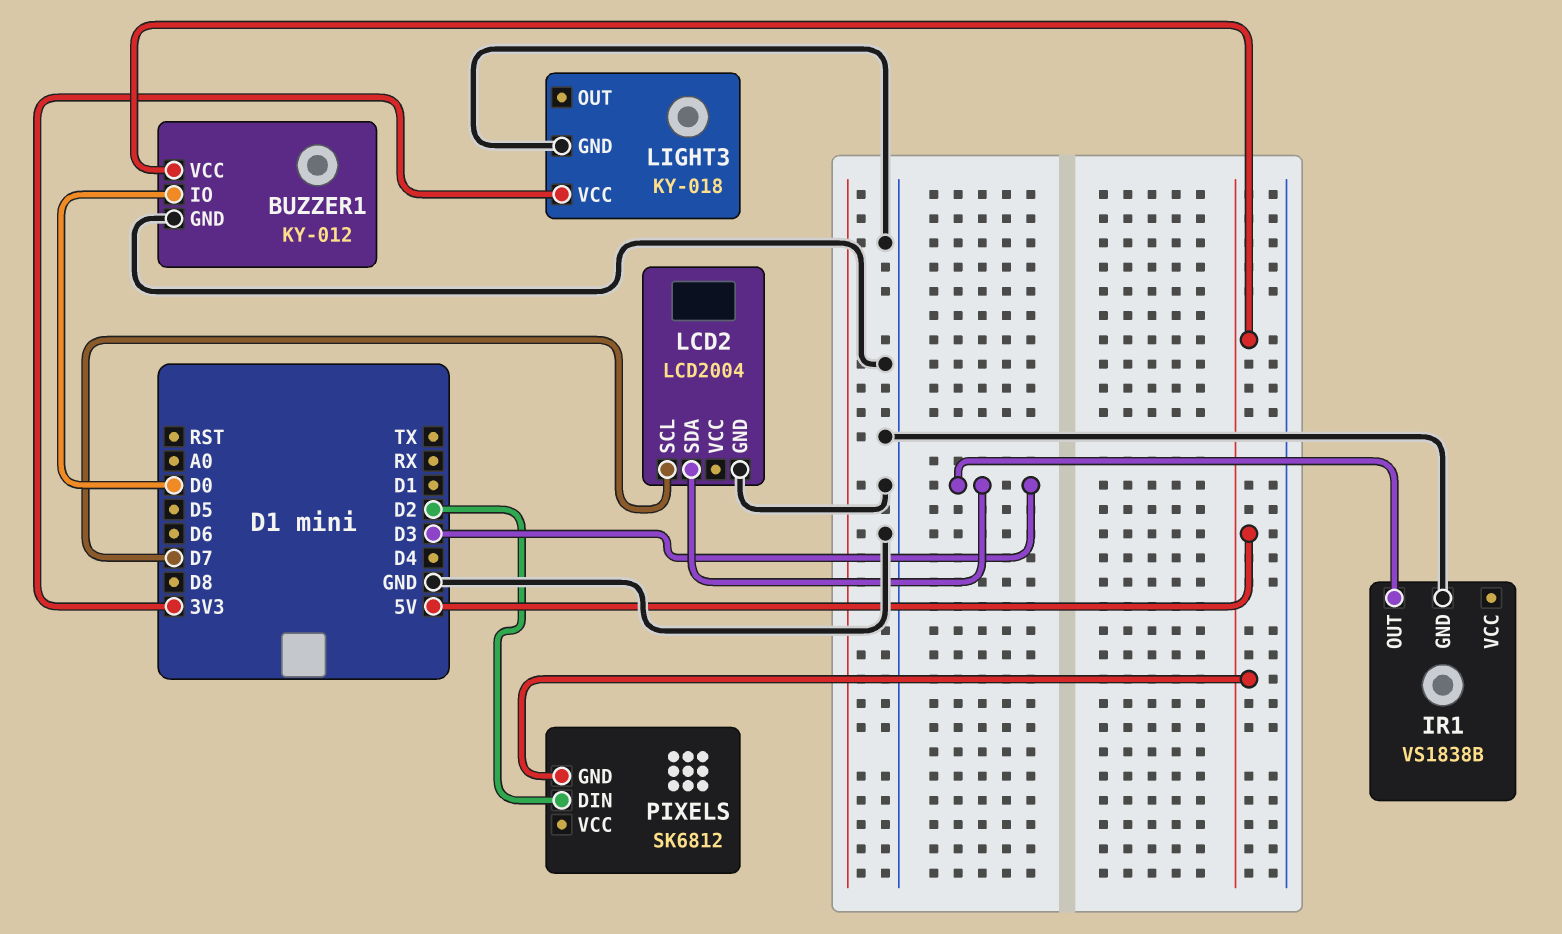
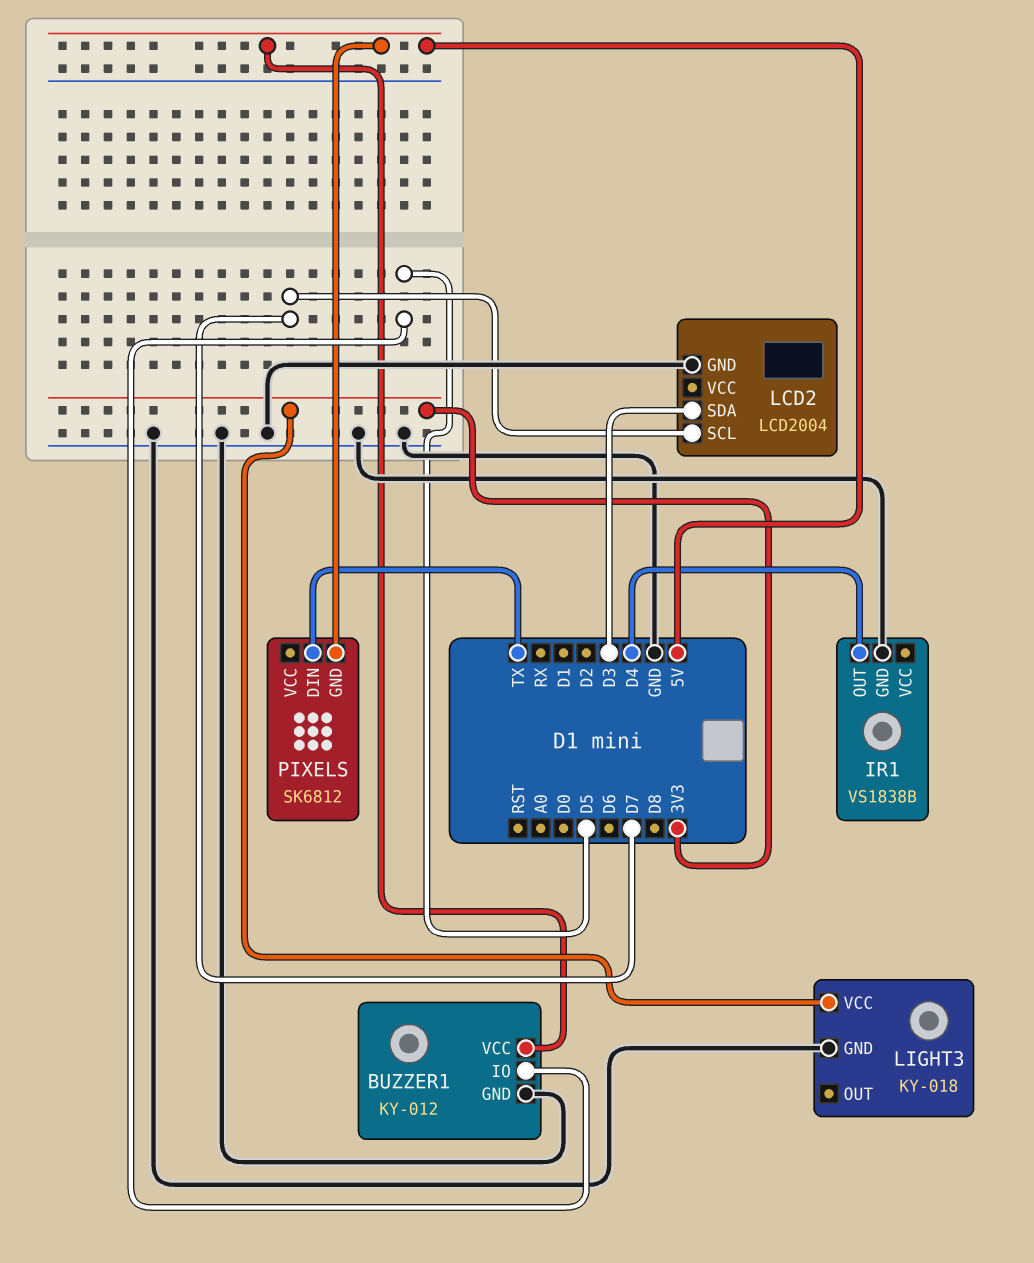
BUZZER1 pin IO: D0 -> D5
IR1 pin OUT: D3 -> D4
PIXELS pin DIN: D2 -> TX

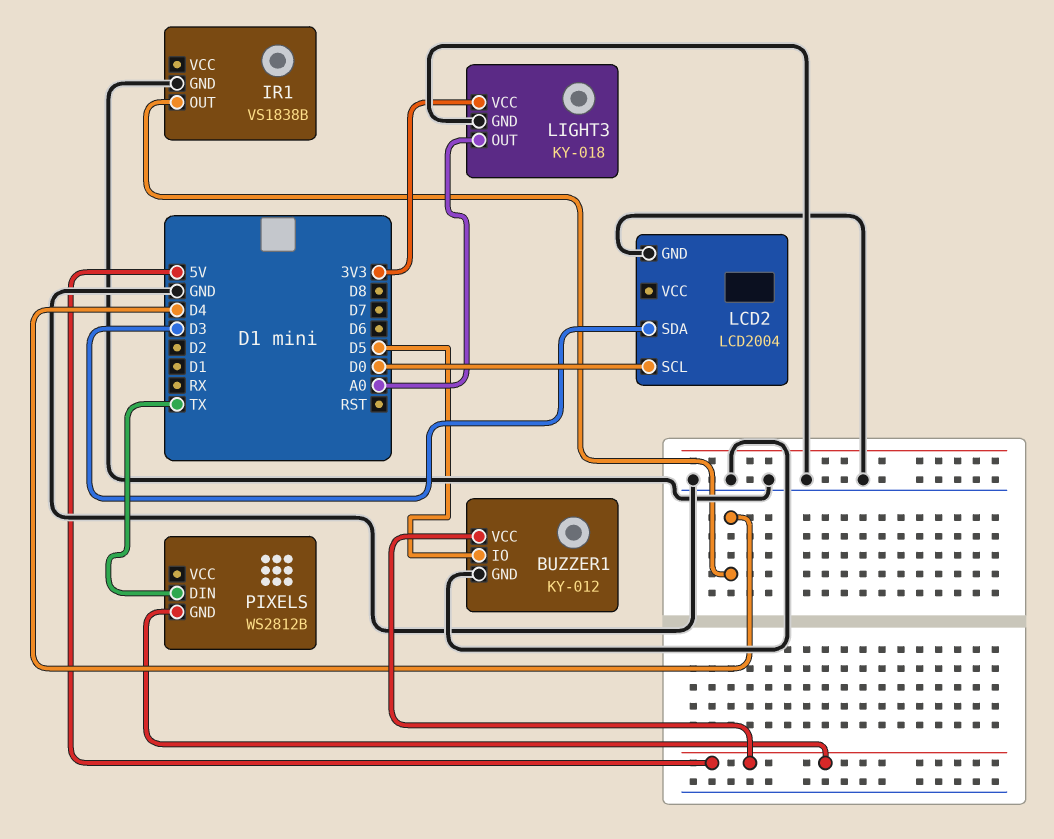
LCD2 pin SCL: D7 -> D0
LIGHT3 pin OUT: none -> A0
PIXELS: SK6812 -> WS2812B

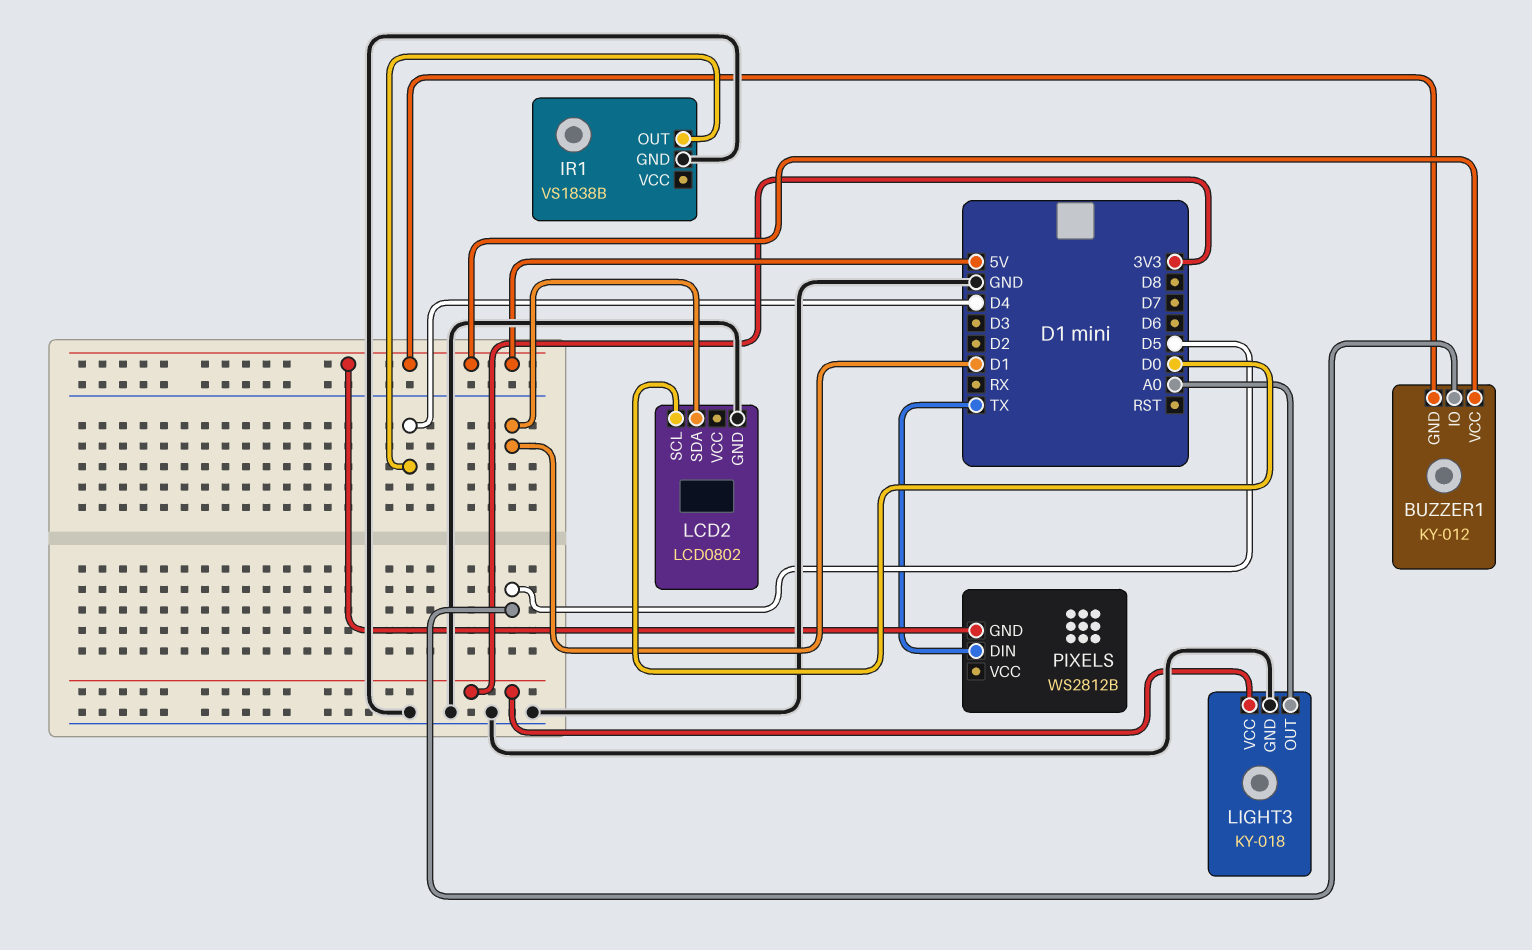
BUZZER1 pin GND: GND -> 5V
LCD2: LCD2004 -> LCD0802
LCD2 pin SDA: D3 -> D1

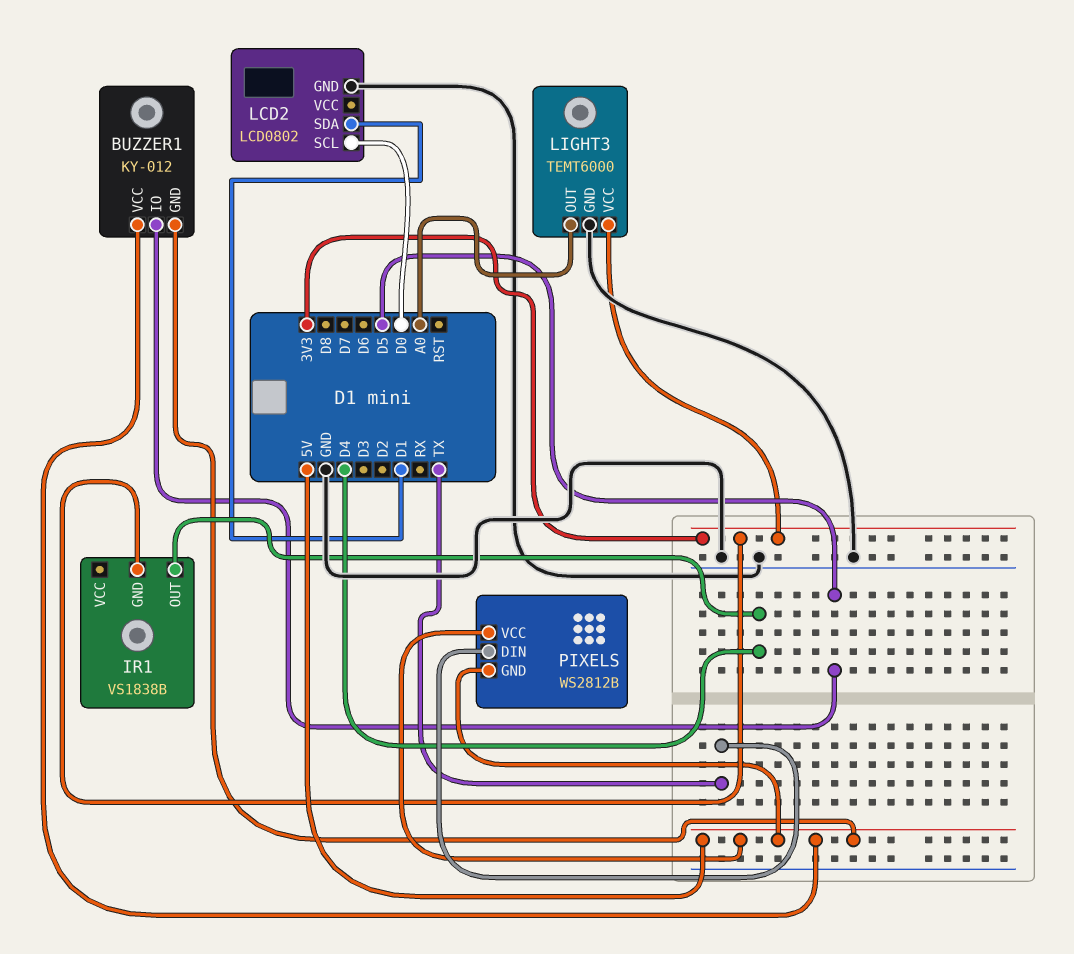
IR1 pin GND: GND -> 3V3
LIGHT3: KY-018 -> TEMT6000
PIXELS pin VCC: none -> 5V

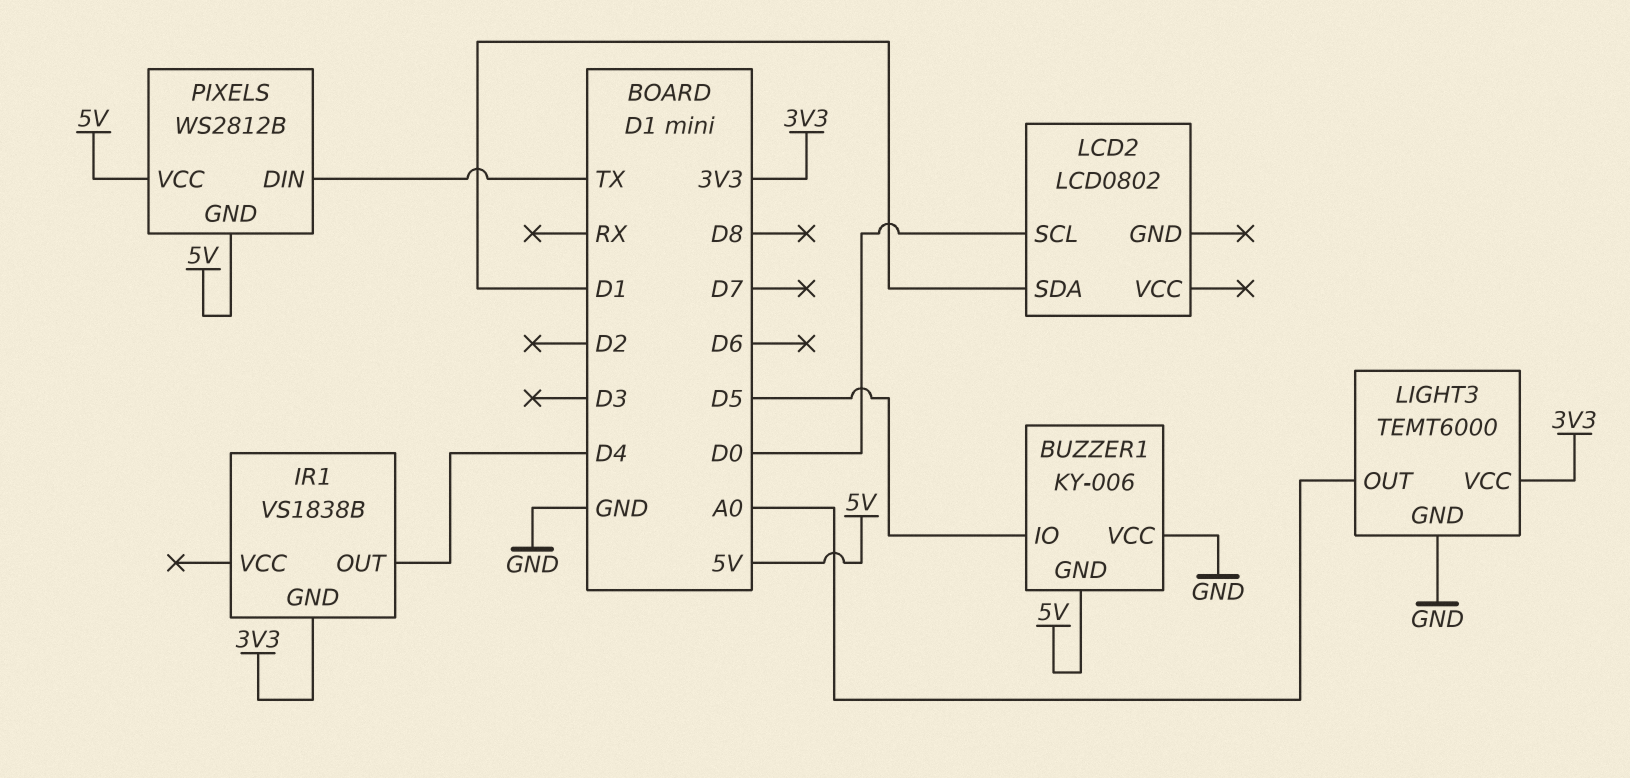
BUZZER1: KY-012 -> KY-006
BUZZER1 pin VCC: 5V -> GND
LCD2 pin GND: GND -> none

